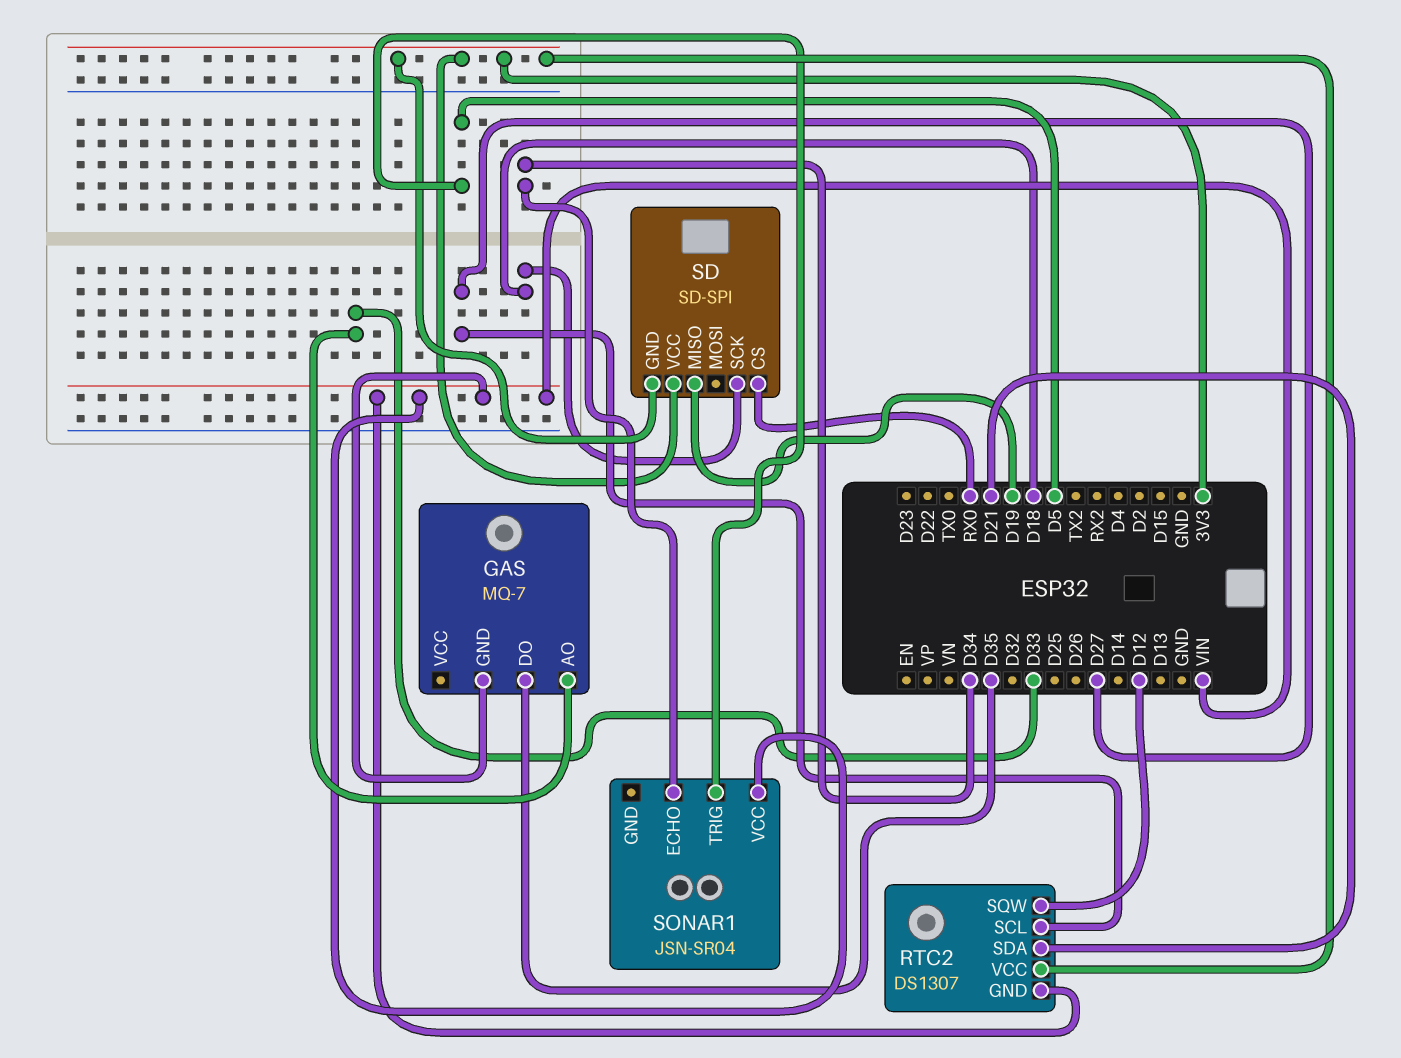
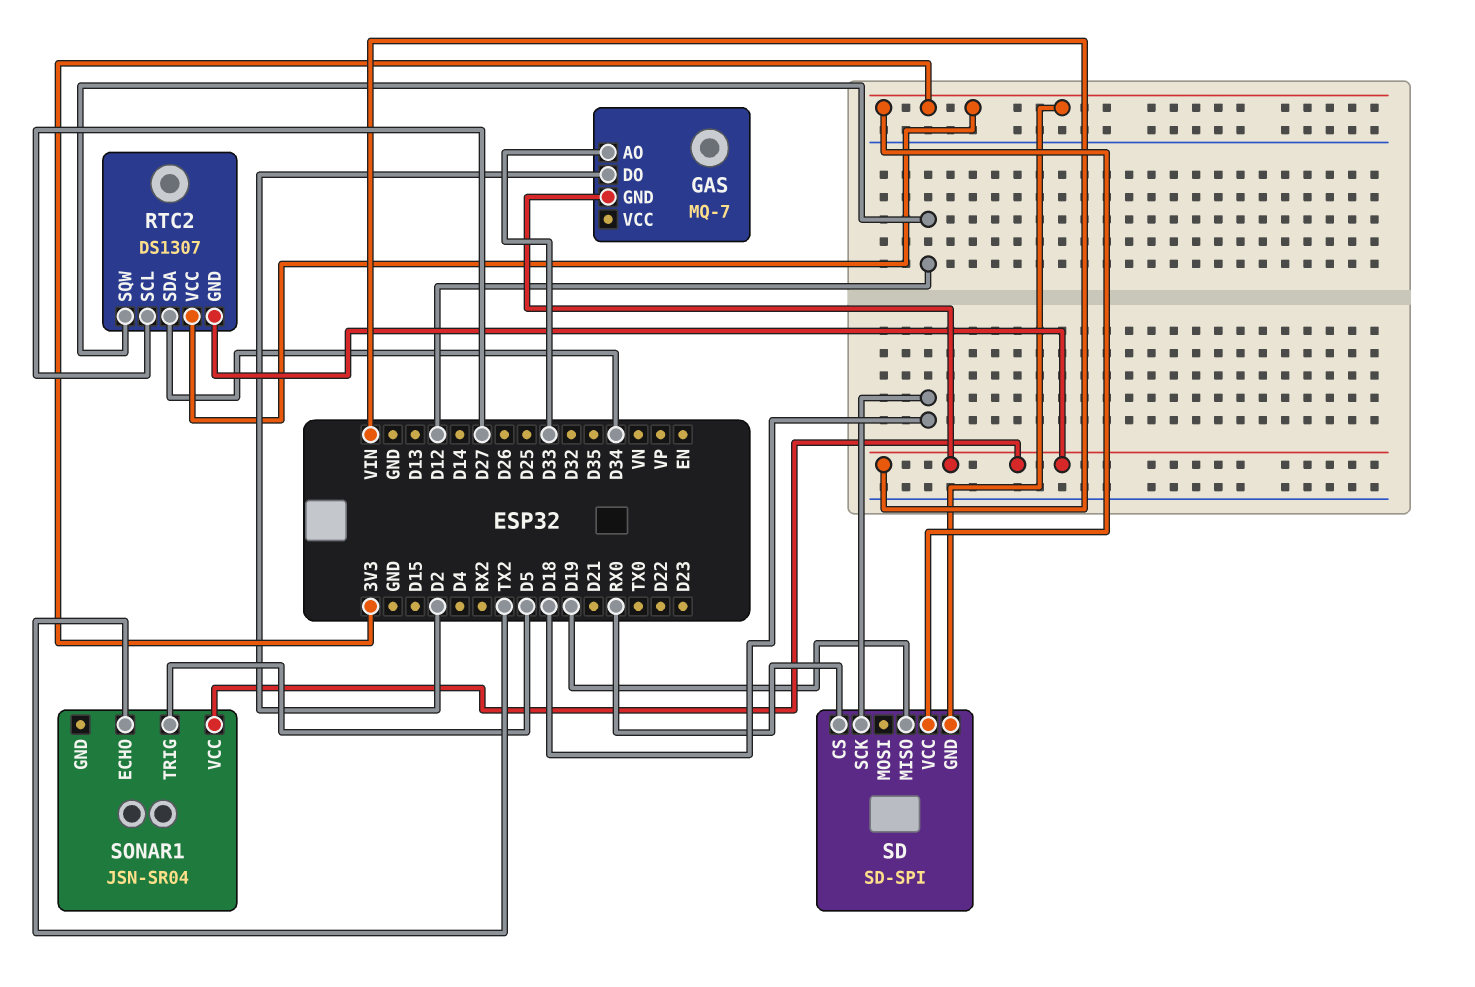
GAS pin DO: D35 -> D2
RTC2 pin SDA: D21 -> D34
SONAR1 pin ECHO: D34 -> TX2

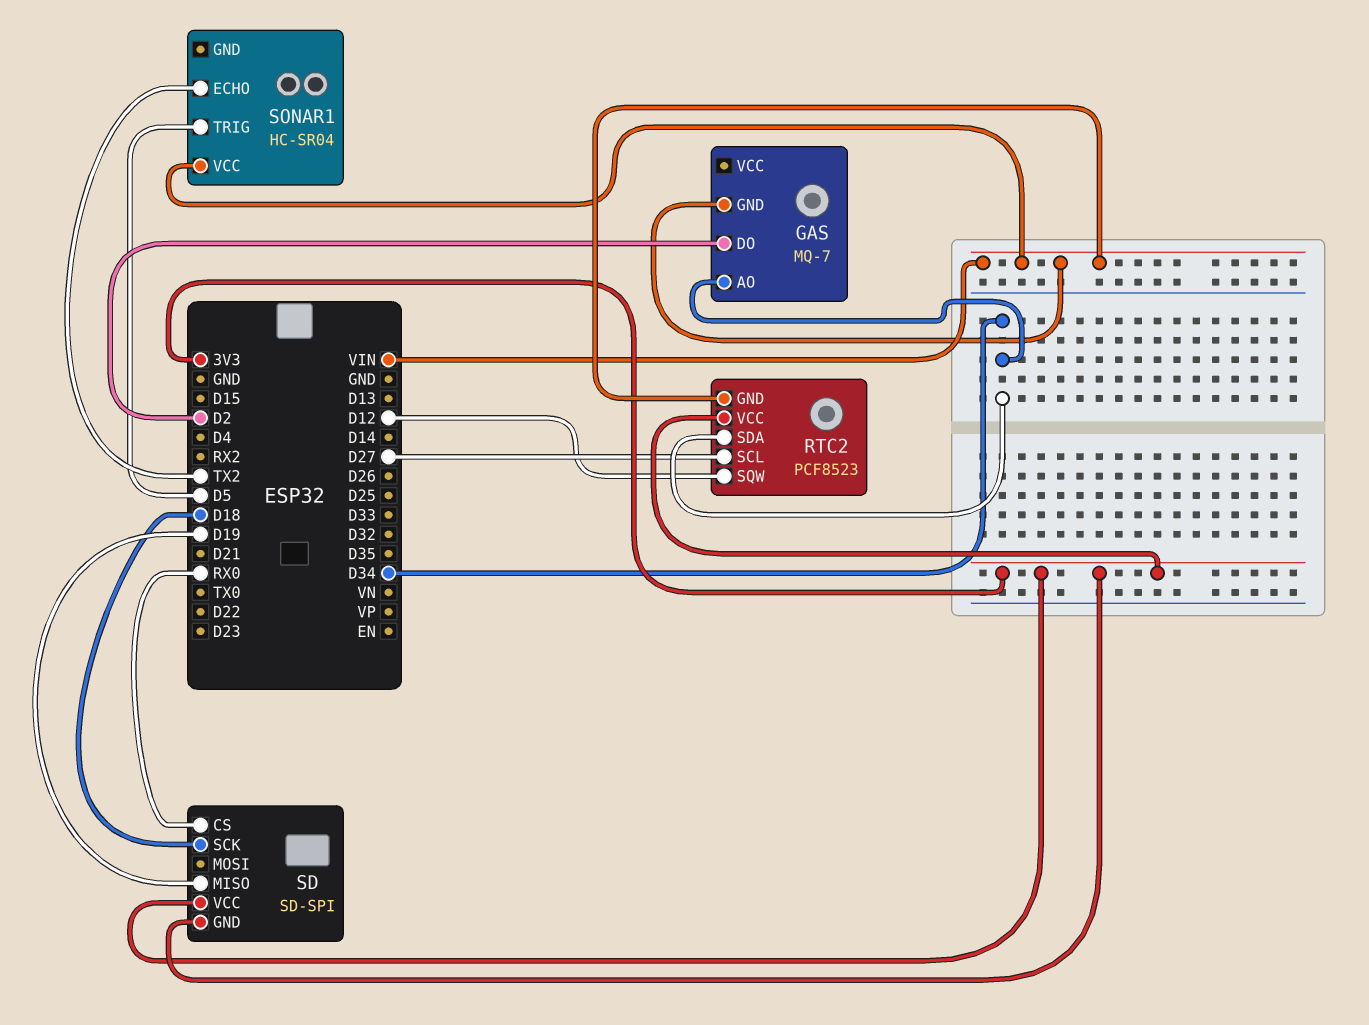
GAS pin AO: D33 -> D34
RTC2: DS1307 -> PCF8523
SONAR1: JSN-SR04 -> HC-SR04

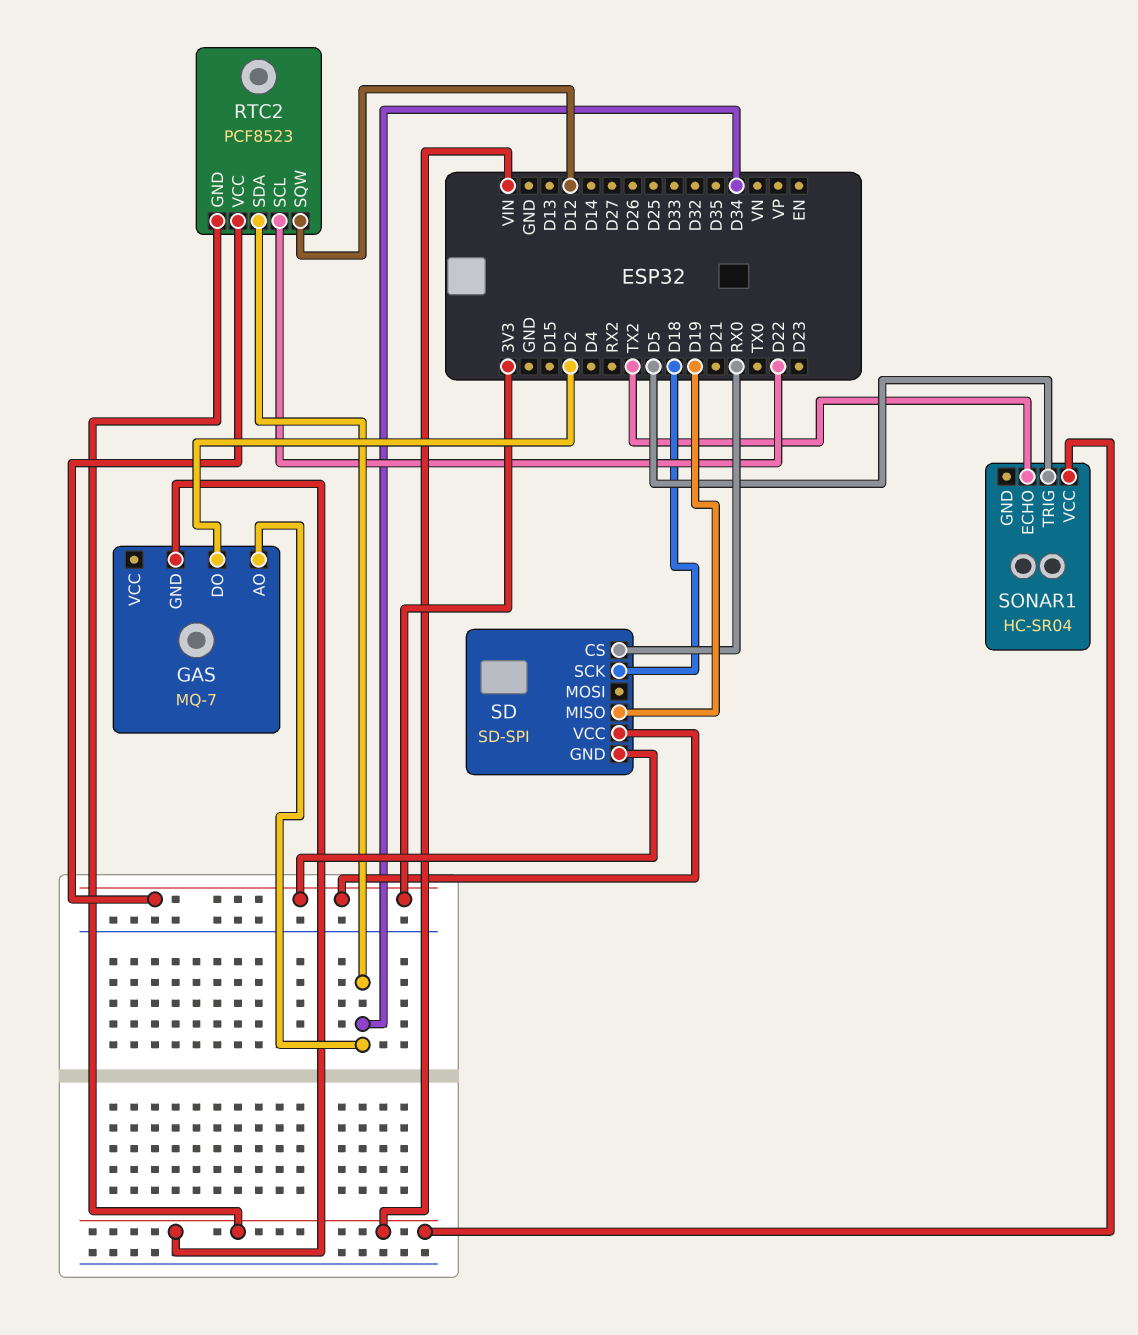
RTC2 pin SCL: D27 -> D22

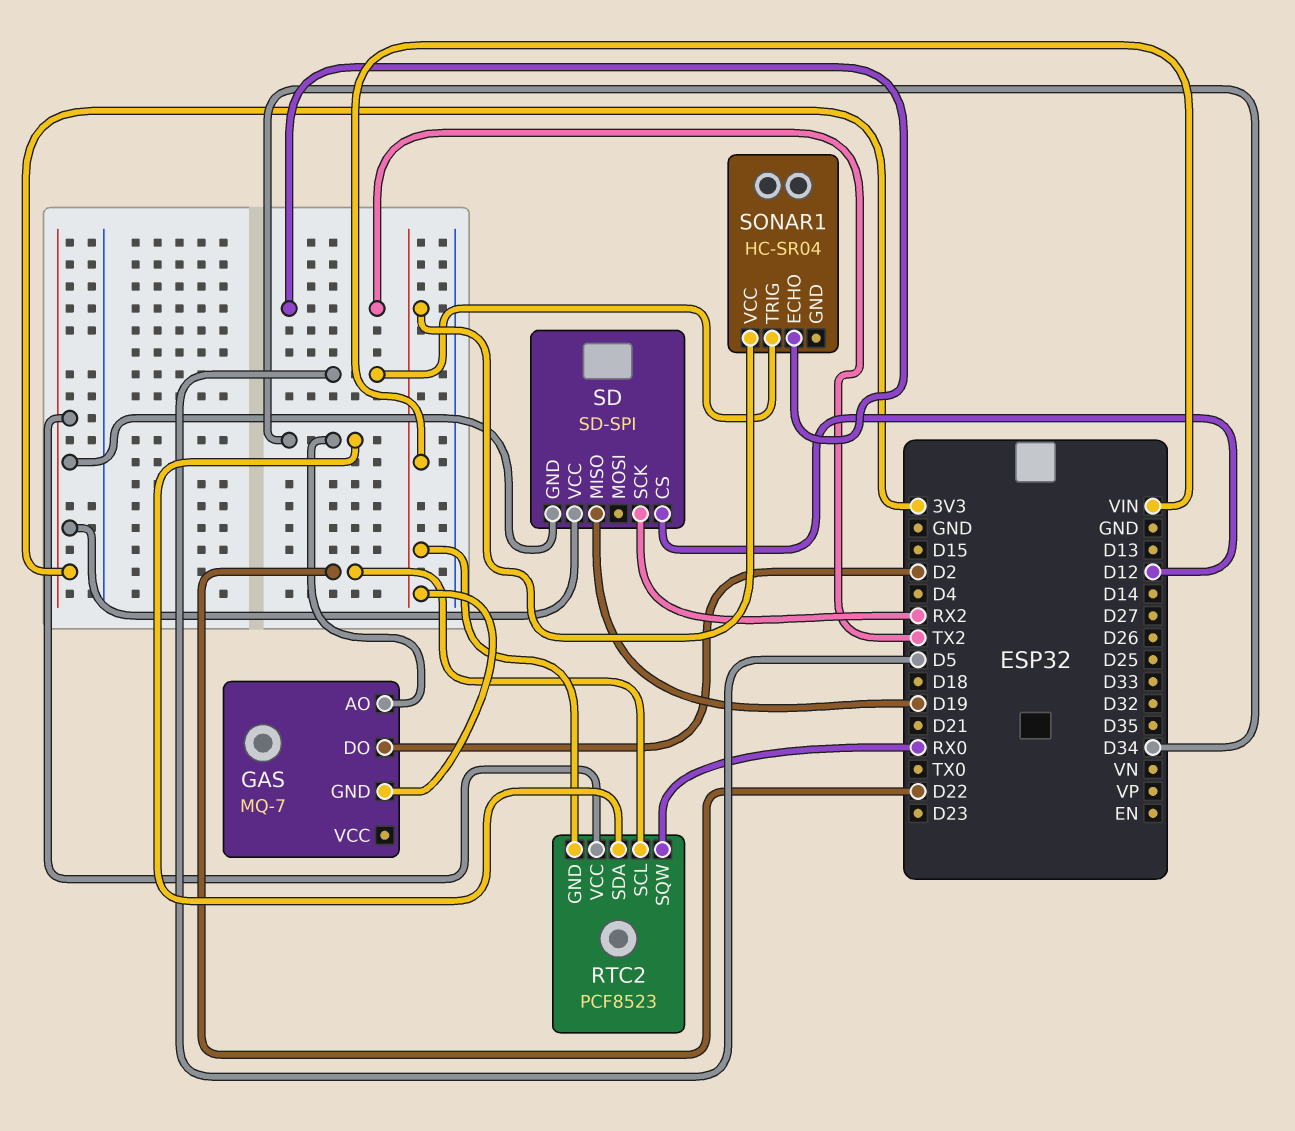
RTC2 pin SQW: D12 -> RX0
SD pin CS: RX0 -> D12
SD pin SCK: D18 -> RX2

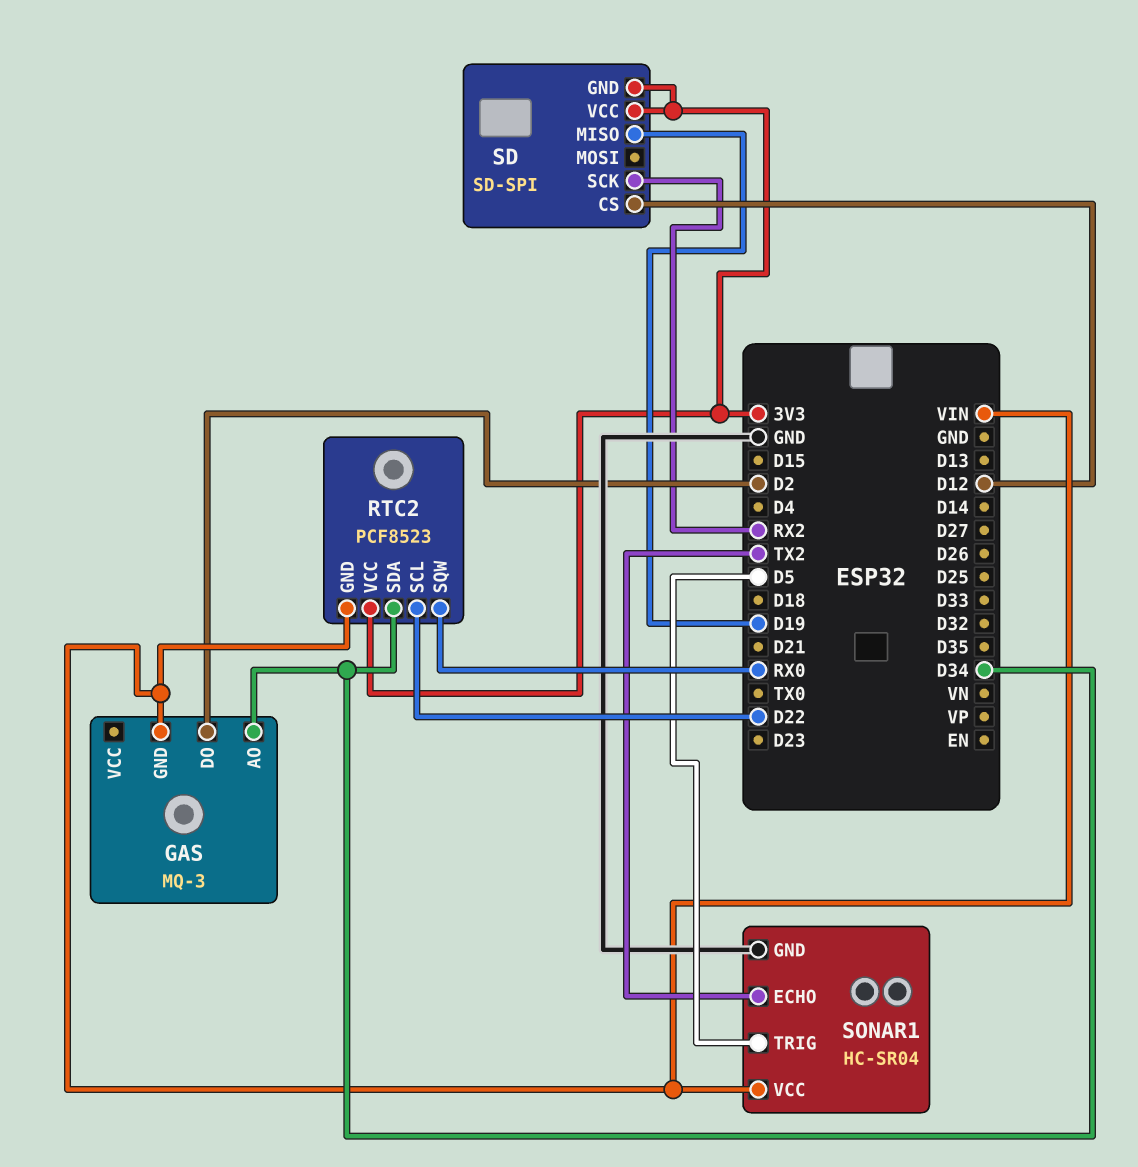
GAS: MQ-7 -> MQ-3
SONAR1 pin GND: none -> GND

